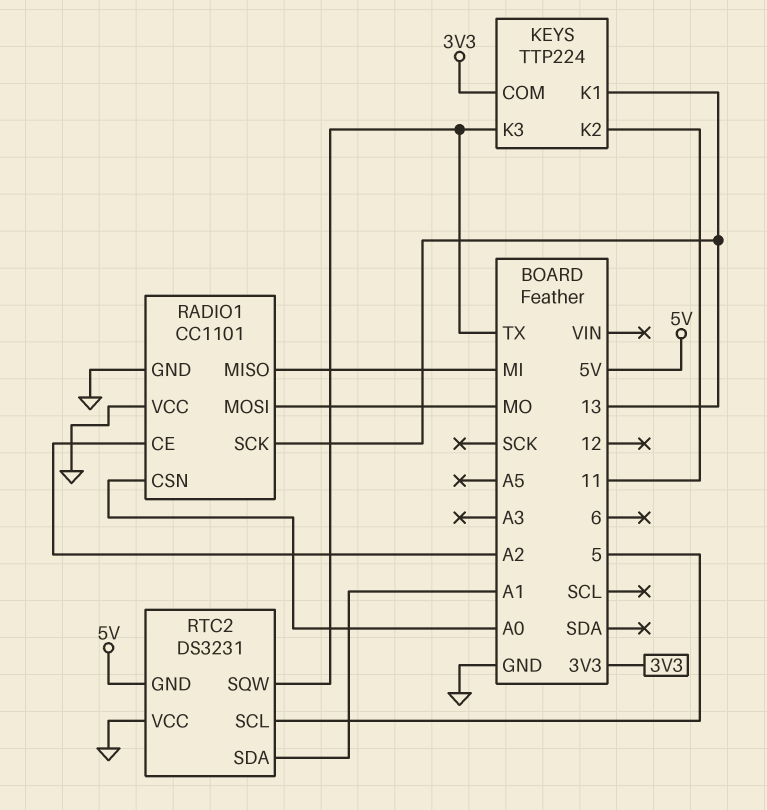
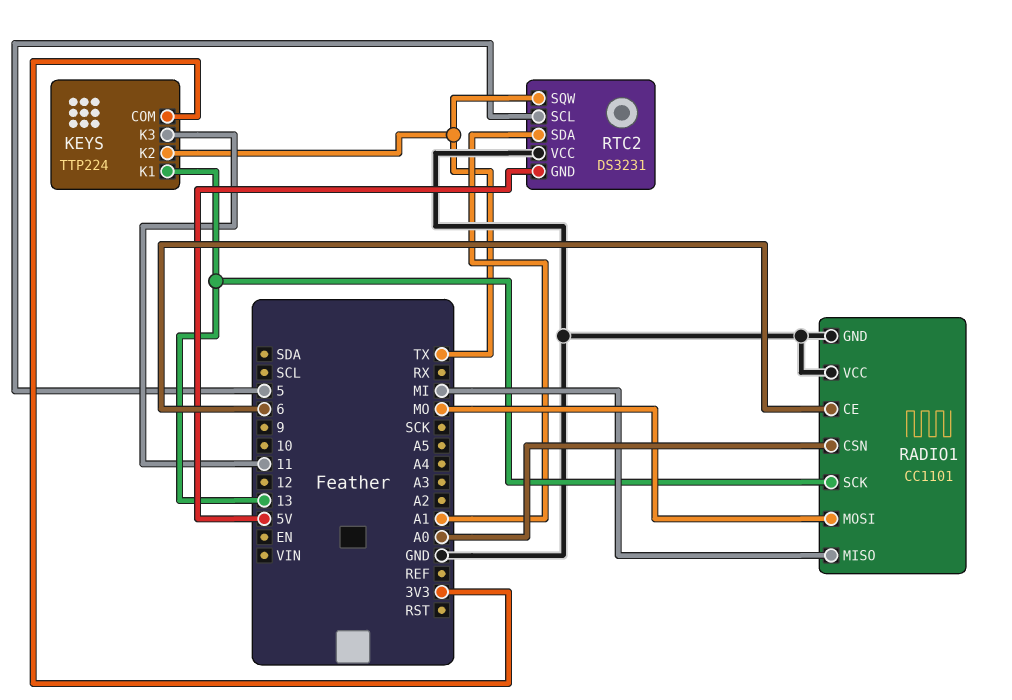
KEYS pin K2: 11 -> TX
KEYS pin K3: TX -> 11
RADIO1 pin CE: A2 -> 6

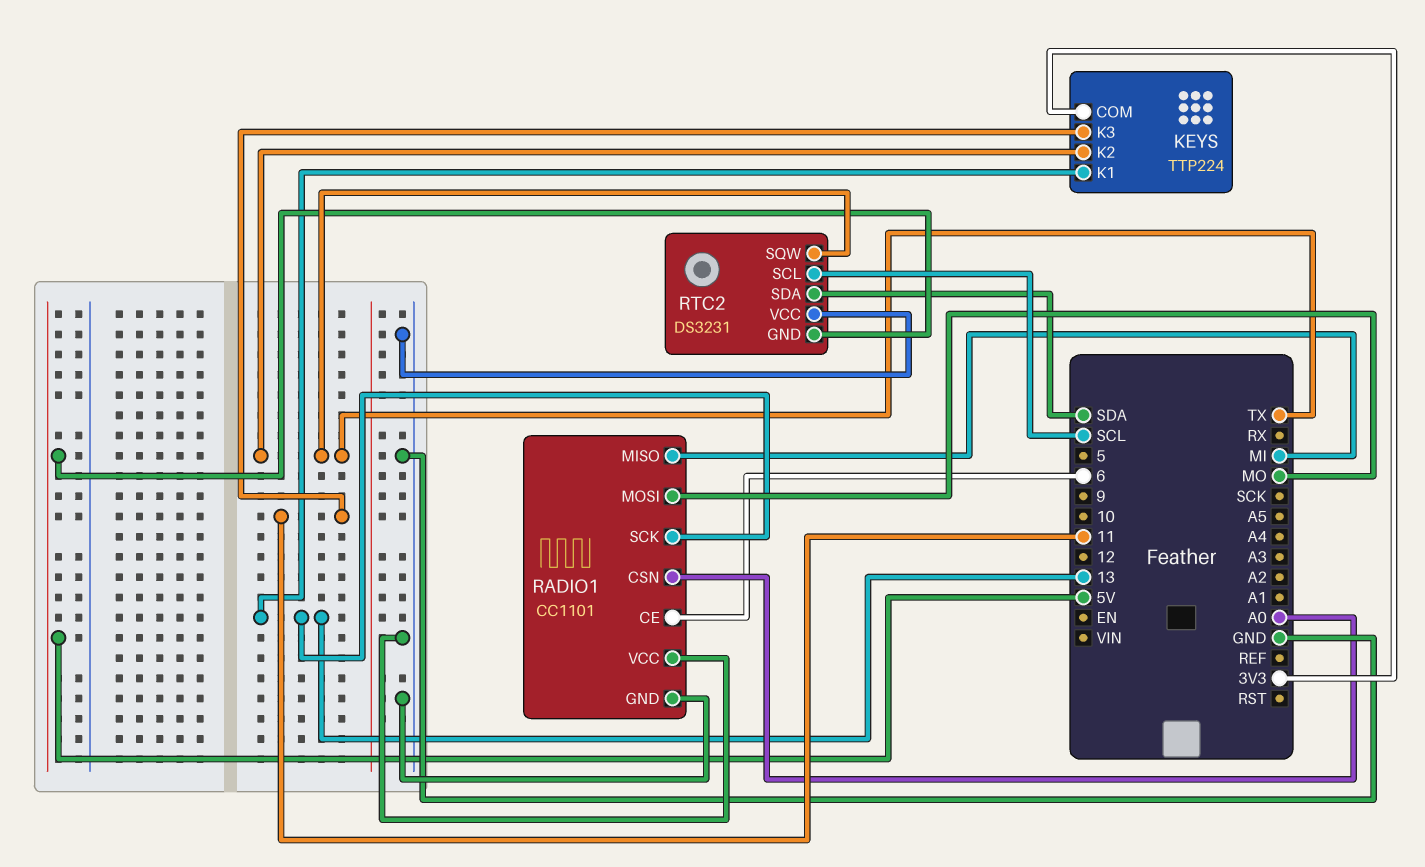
RTC2 pin SCL: 5 -> SCL
RTC2 pin SDA: A1 -> SDA

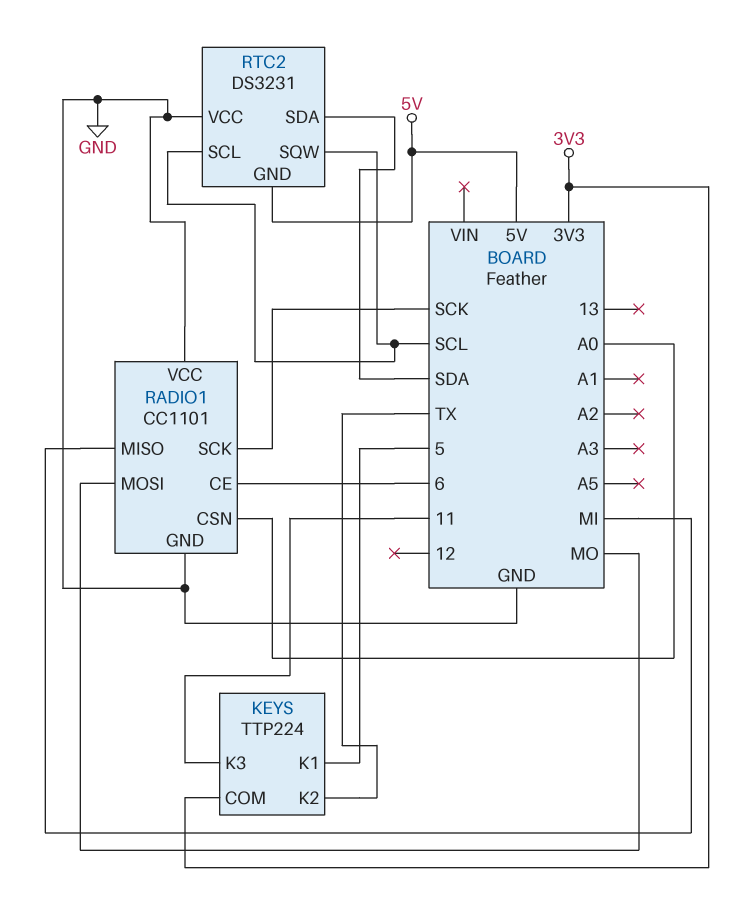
KEYS pin K1: 13 -> 5
RADIO1 pin SCK: 13 -> SCK
RTC2 pin SQW: TX -> SCL

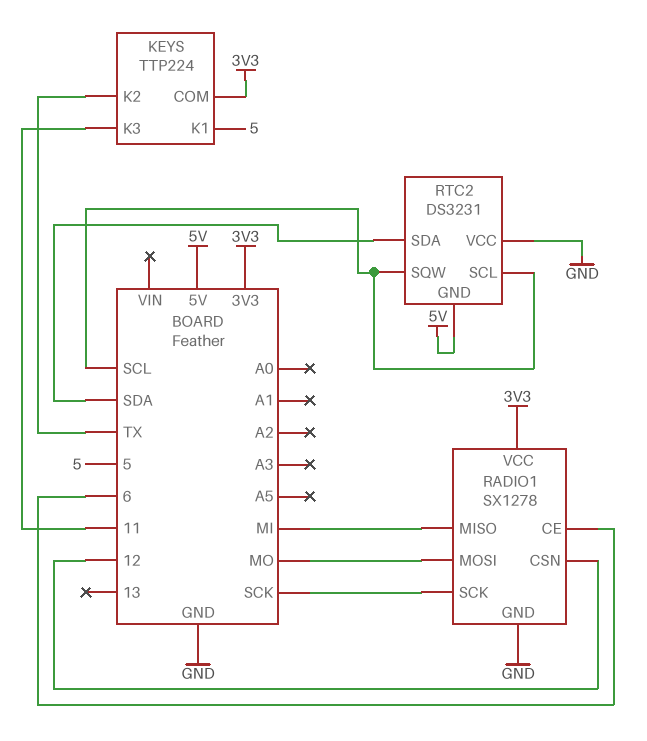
RADIO1: CC1101 -> SX1278
RADIO1 pin CSN: A0 -> 12
RADIO1 pin VCC: GND -> 3V3

